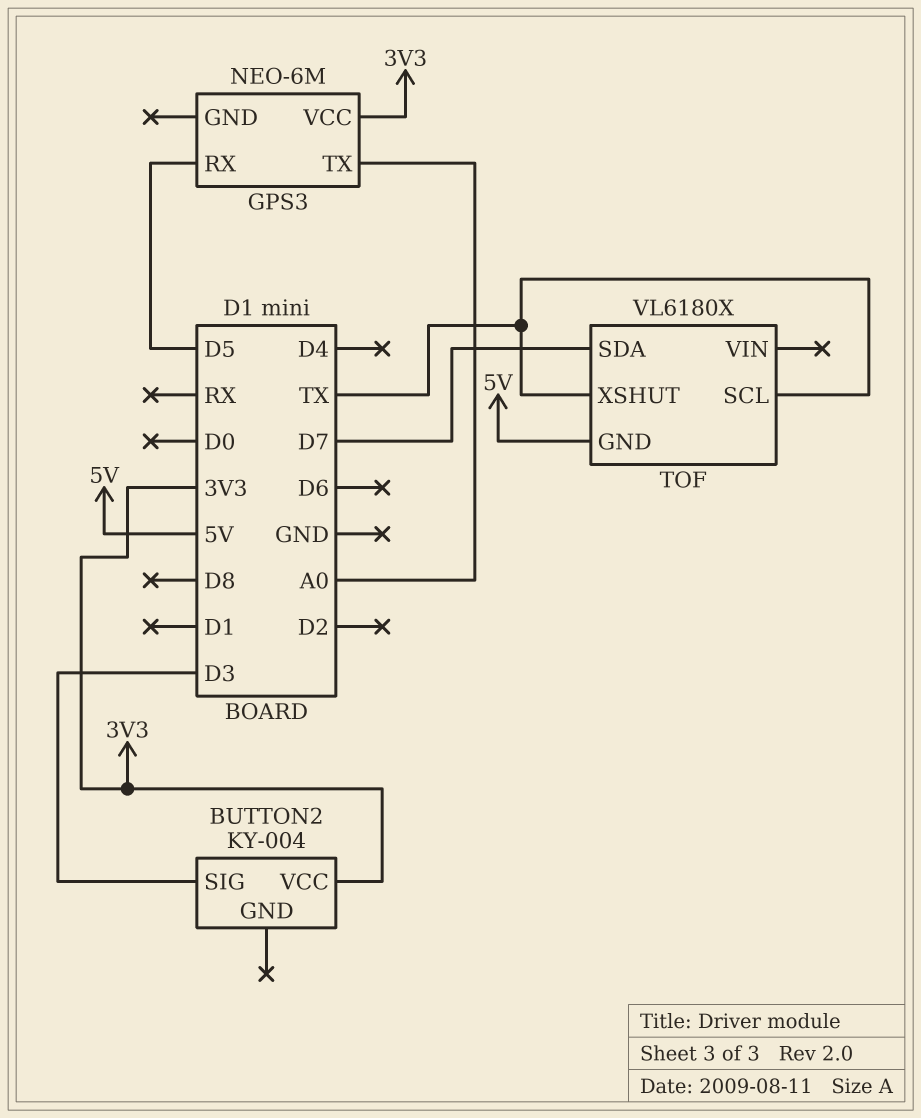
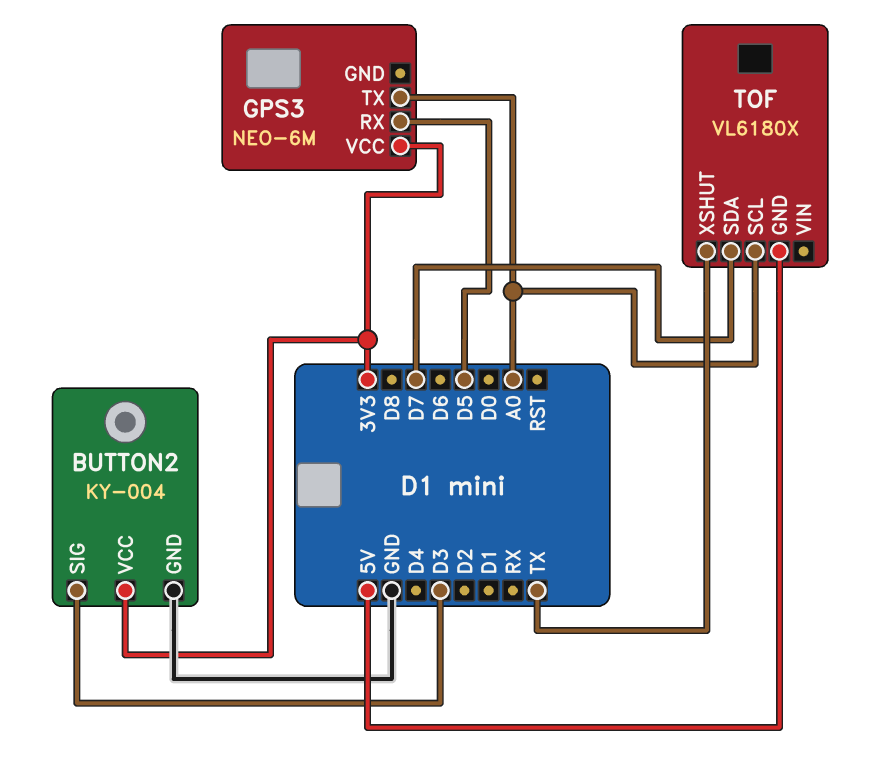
BUTTON2 pin GND: none -> GND
TOF pin SCL: TX -> A0

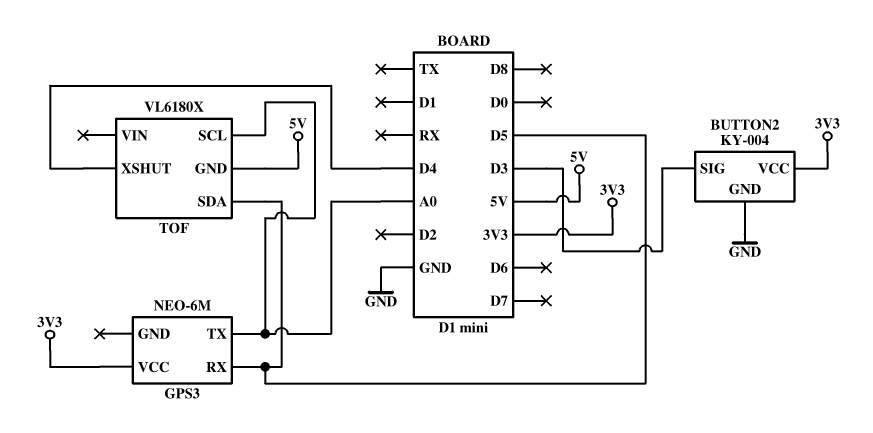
TOF pin SDA: D7 -> D5
TOF pin XSHUT: TX -> D4

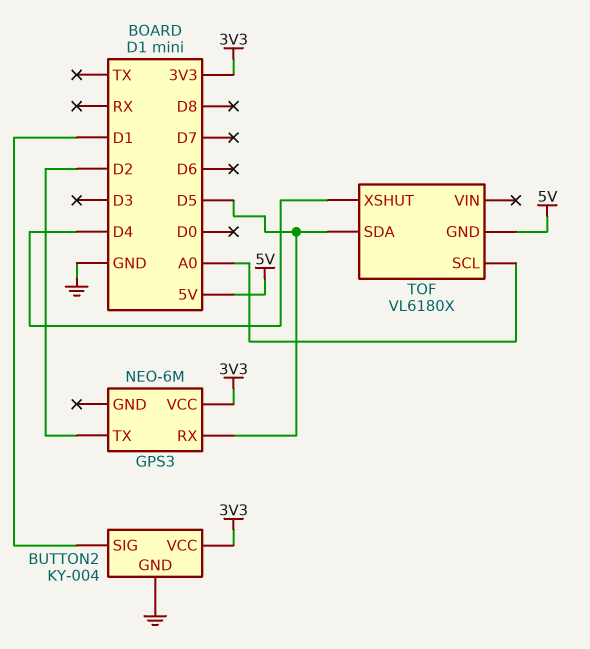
BUTTON2 pin SIG: D3 -> D1
GPS3 pin TX: A0 -> D2

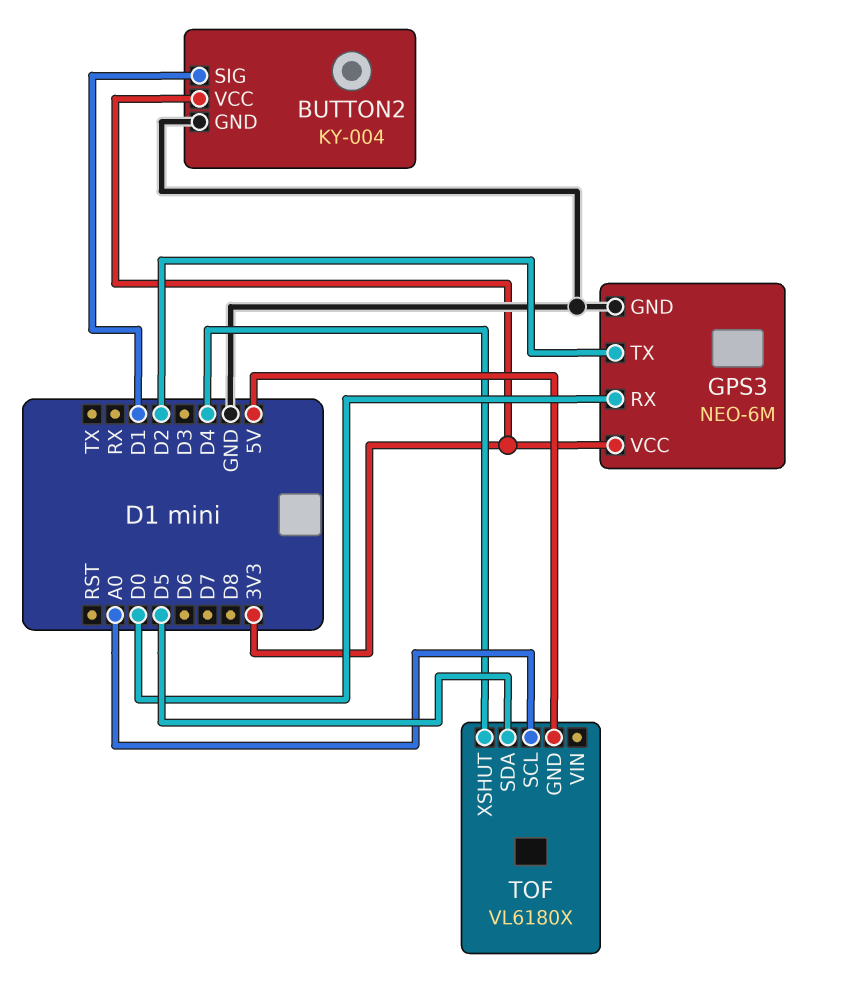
GPS3 pin GND: none -> GND
GPS3 pin RX: D5 -> D0

